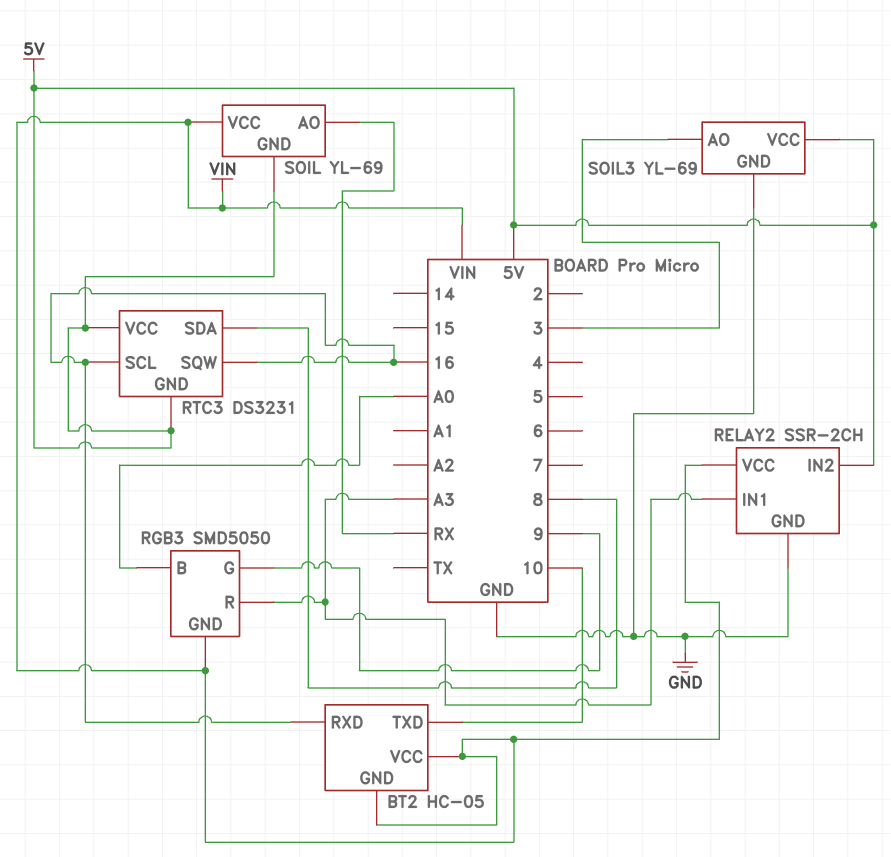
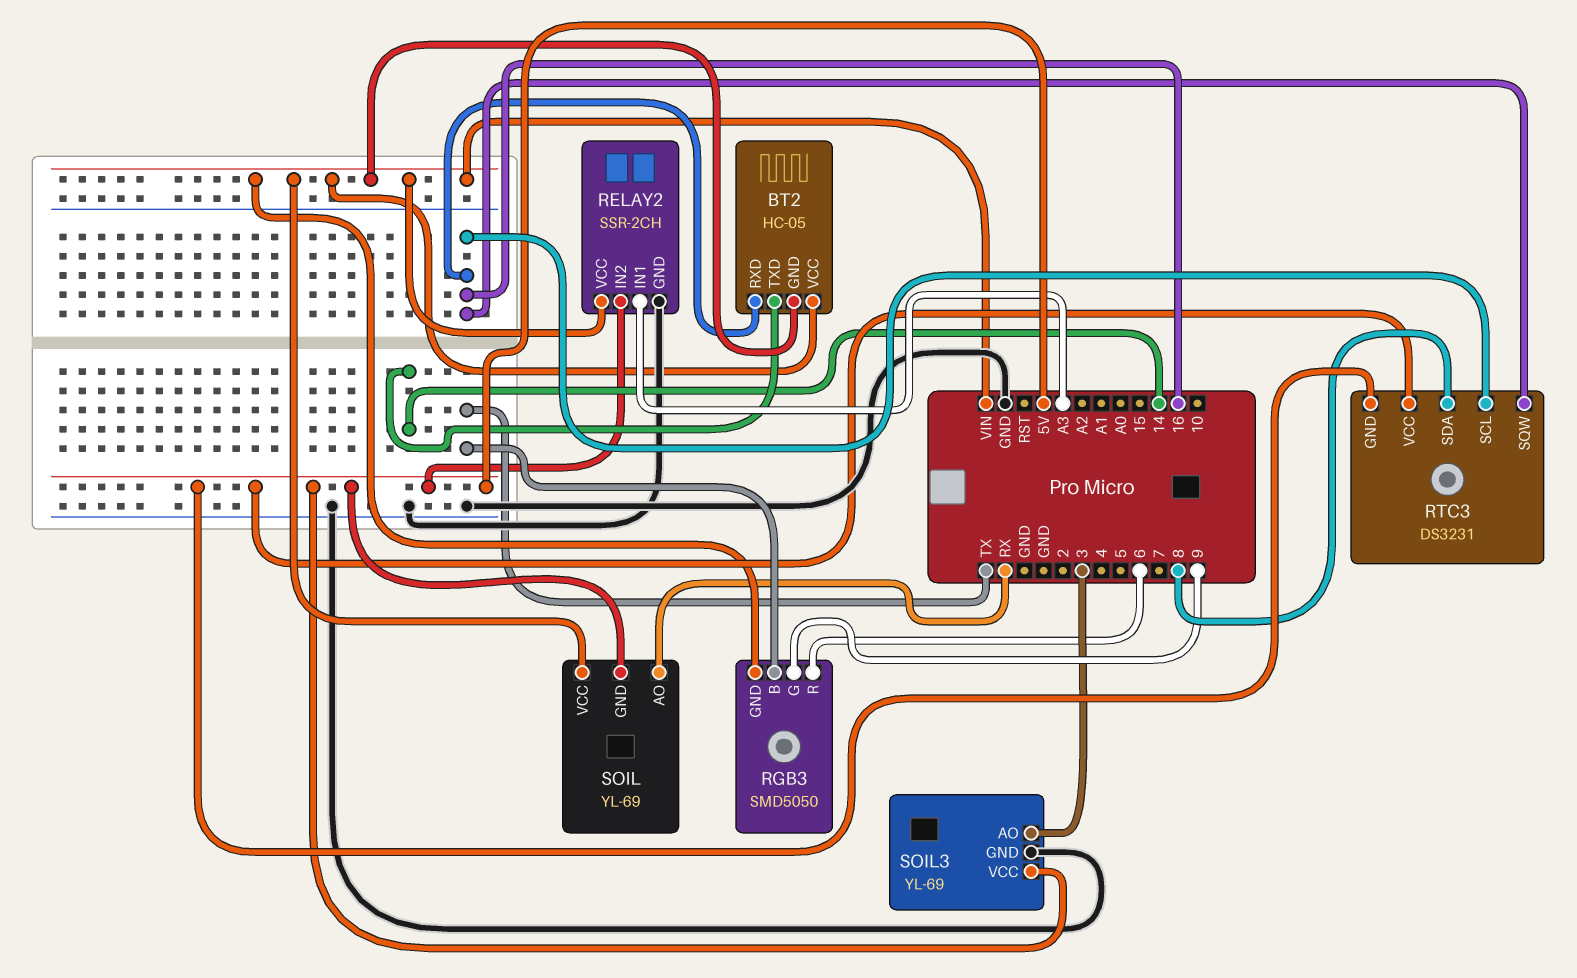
BT2 pin TXD: 10 -> 14
RGB3 pin B: A0 -> TX
RGB3 pin R: A3 -> 6

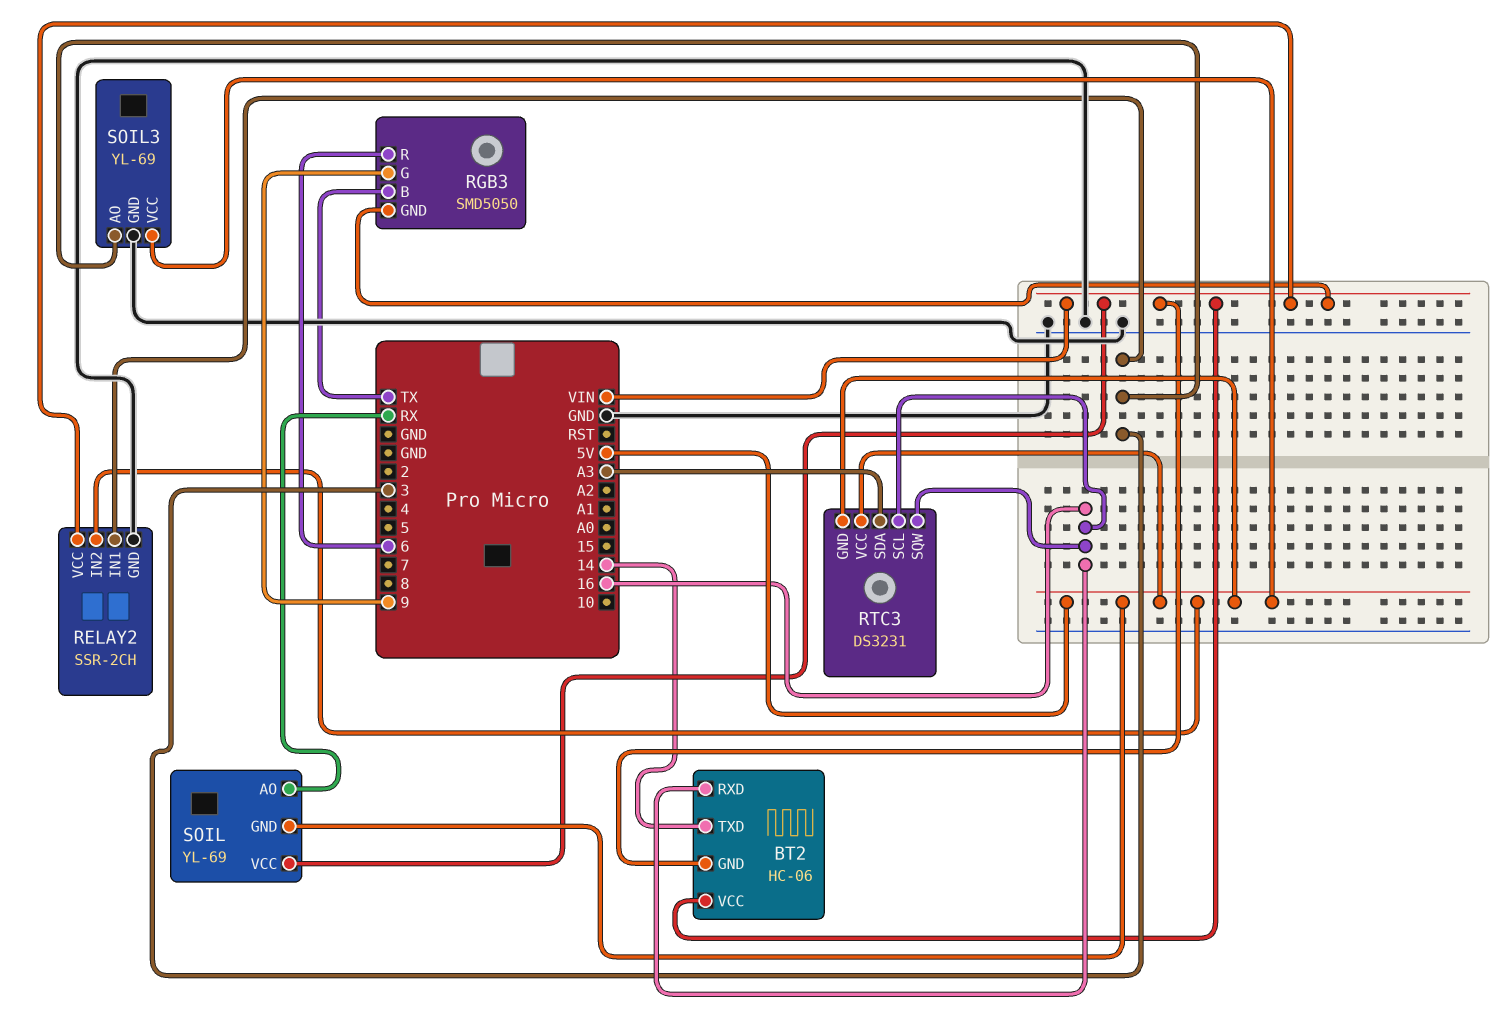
BT2: HC-05 -> HC-06
RELAY2 pin IN1: A3 -> 3
RTC3 pin SDA: 8 -> A3

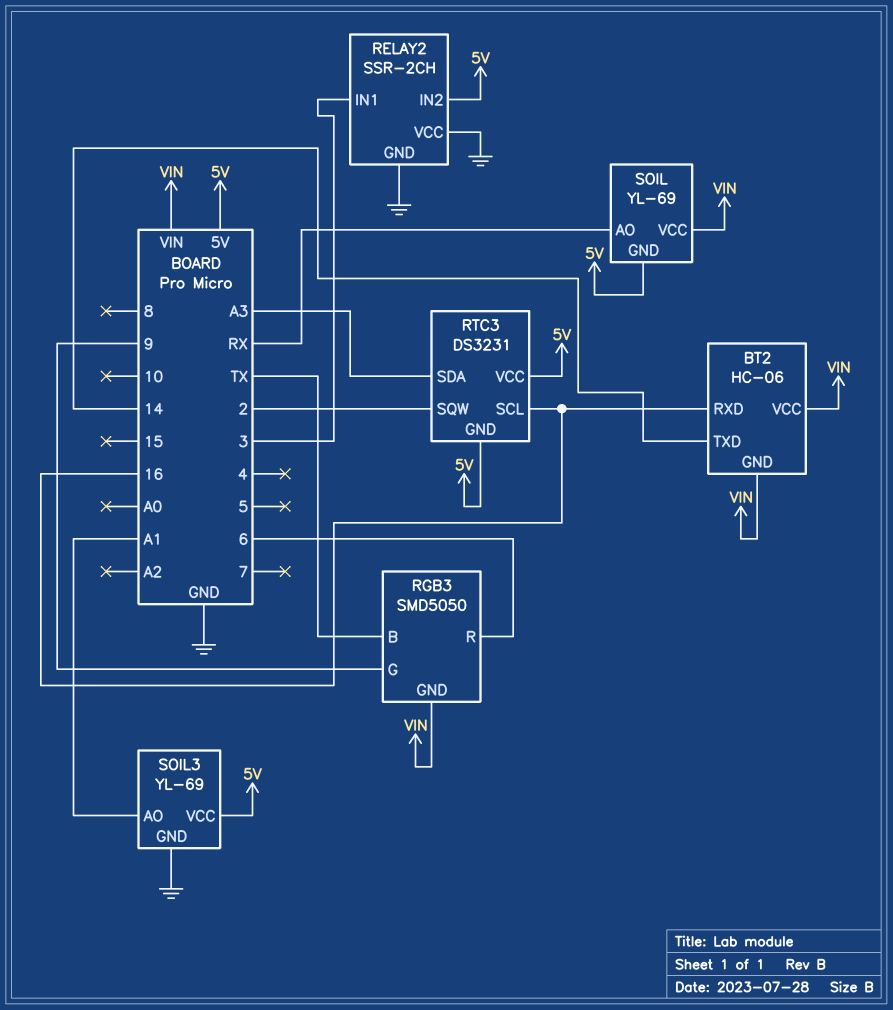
RELAY2 pin VCC: VIN -> GND
RTC3 pin SQW: 16 -> 2
SOIL3 pin AO: 3 -> A1

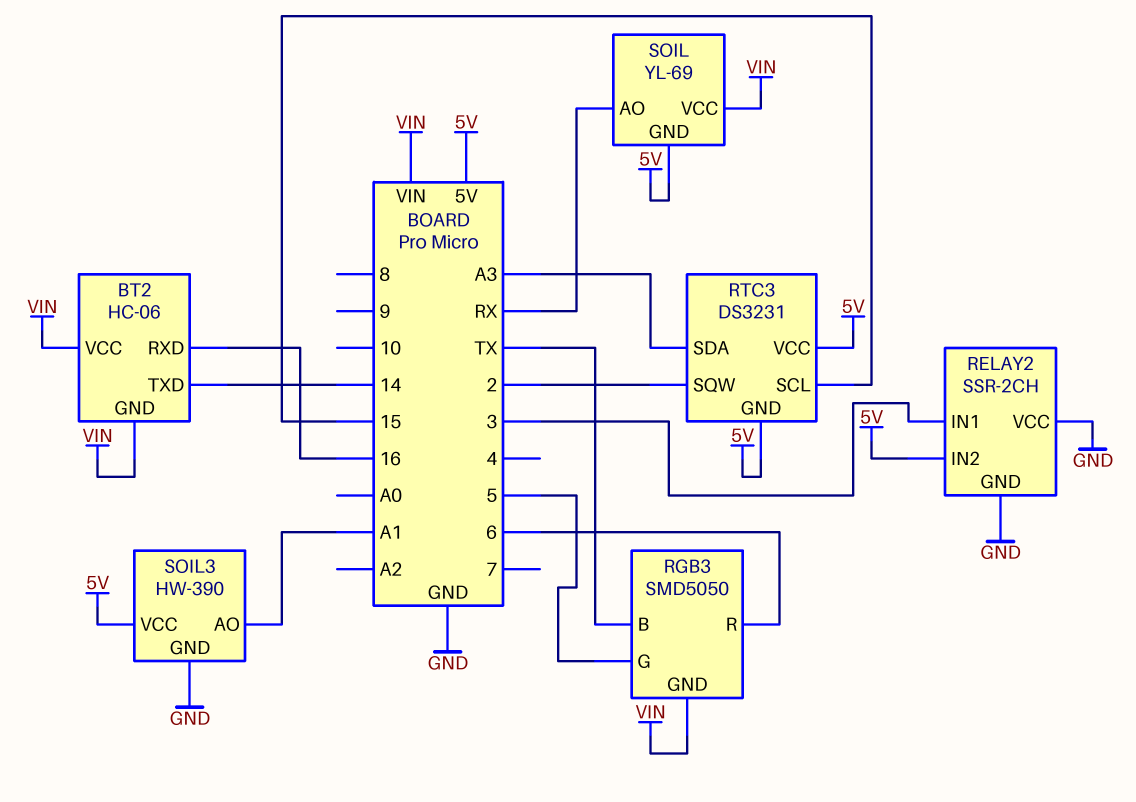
RGB3 pin G: 9 -> 5
RTC3 pin SCL: 16 -> 15
SOIL3: YL-69 -> HW-390

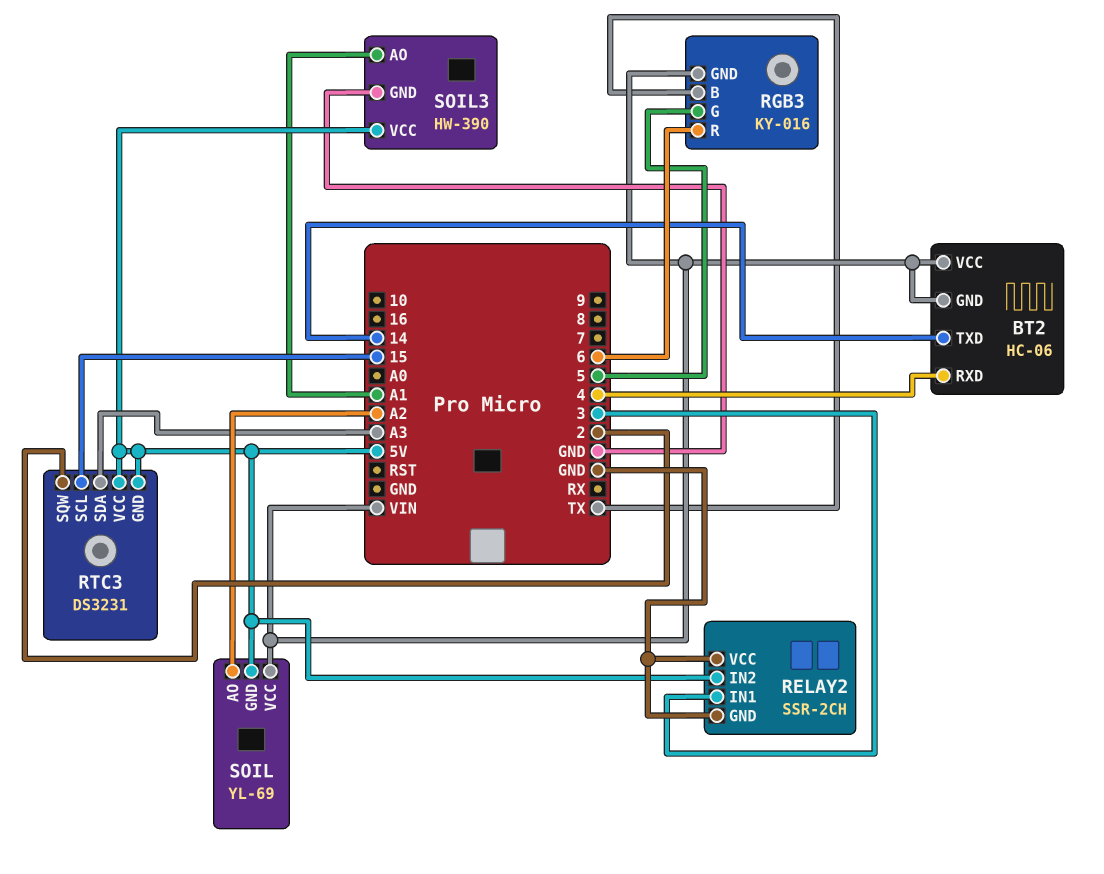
BT2 pin RXD: 16 -> 4
RGB3: SMD5050 -> KY-016
SOIL pin AO: RX -> A2

